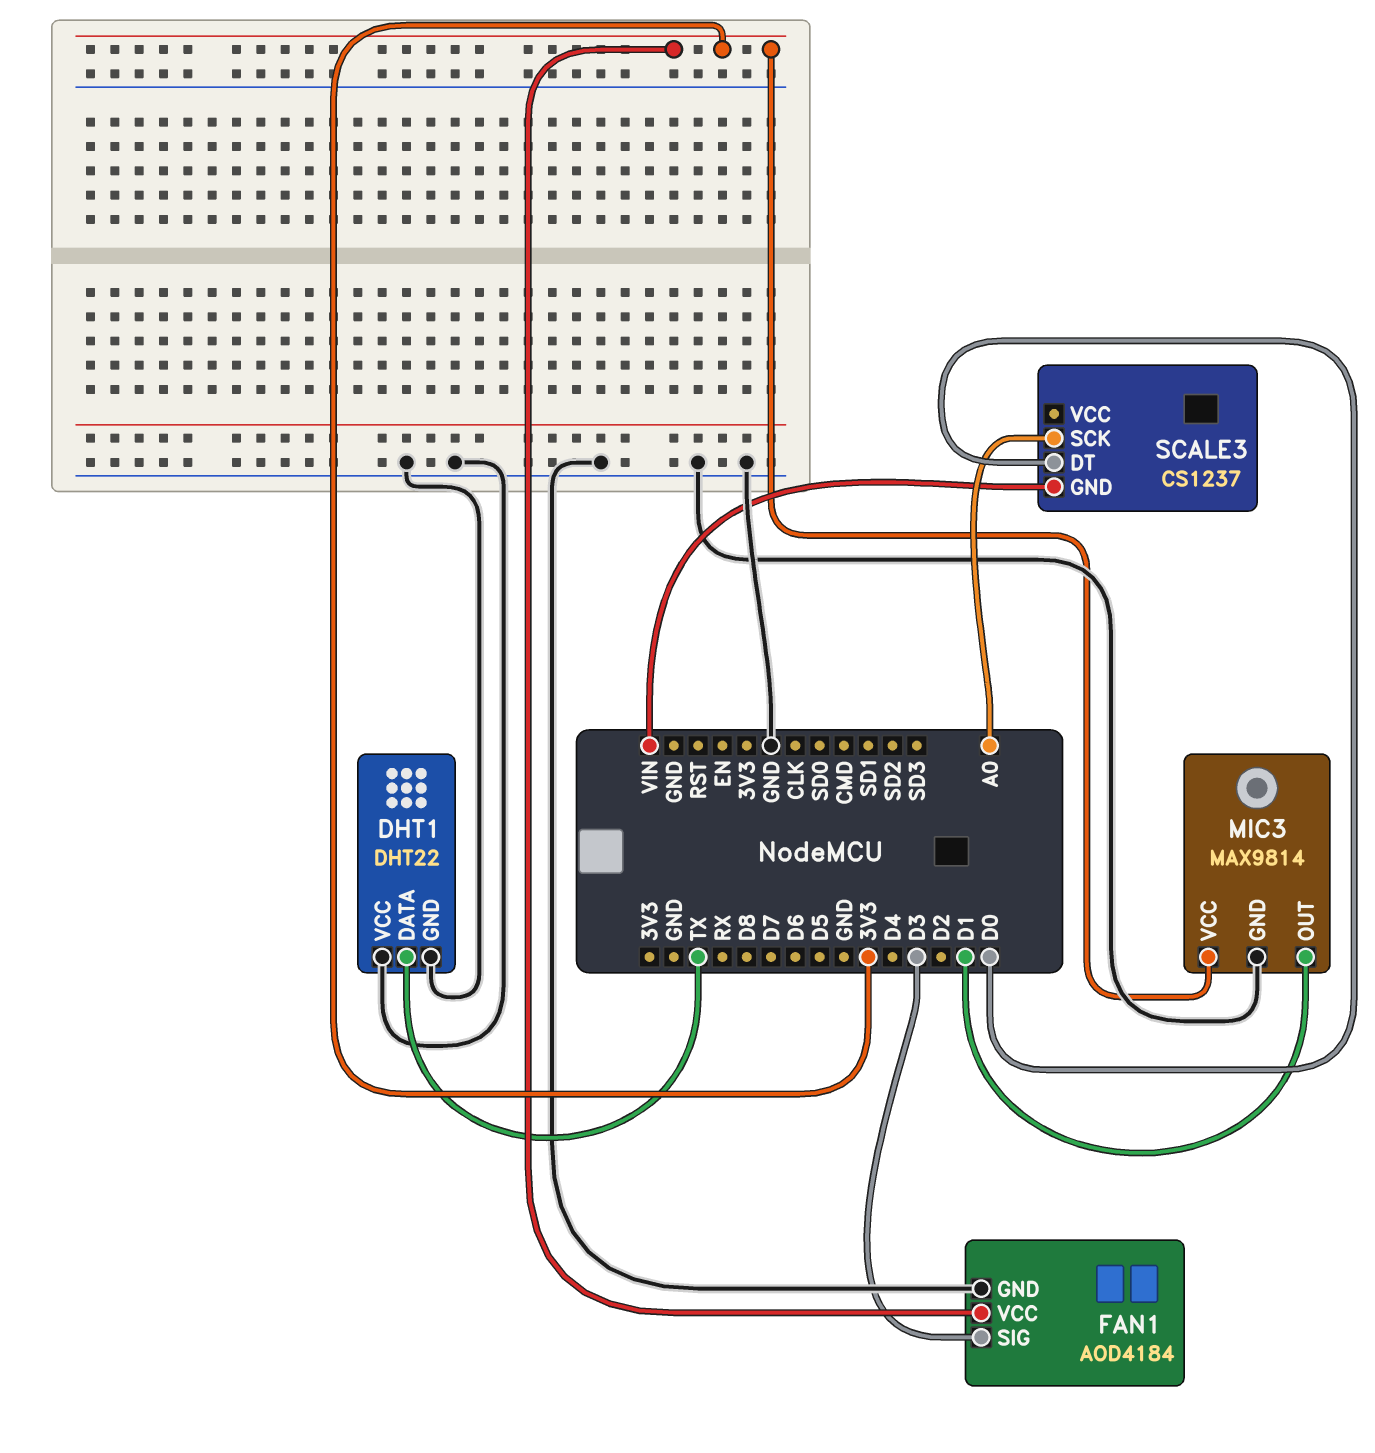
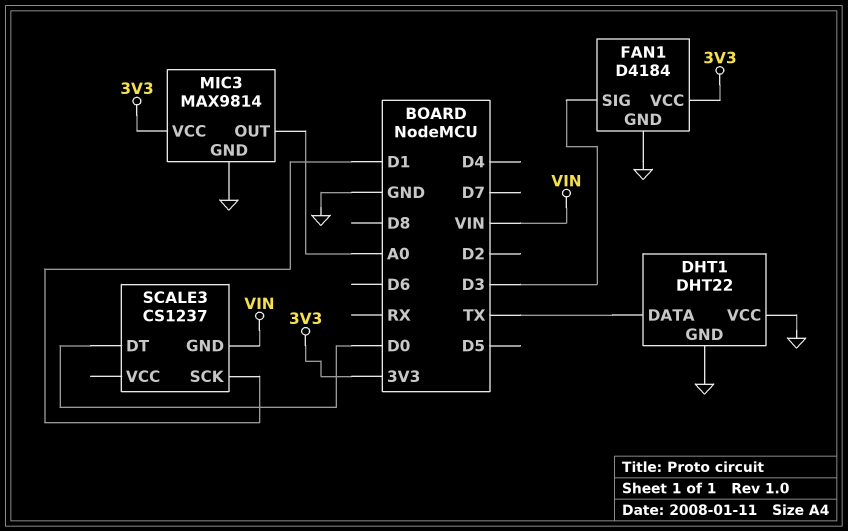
FAN1: AOD4184 -> D4184
MIC3 pin OUT: D1 -> A0
SCALE3 pin SCK: A0 -> D1

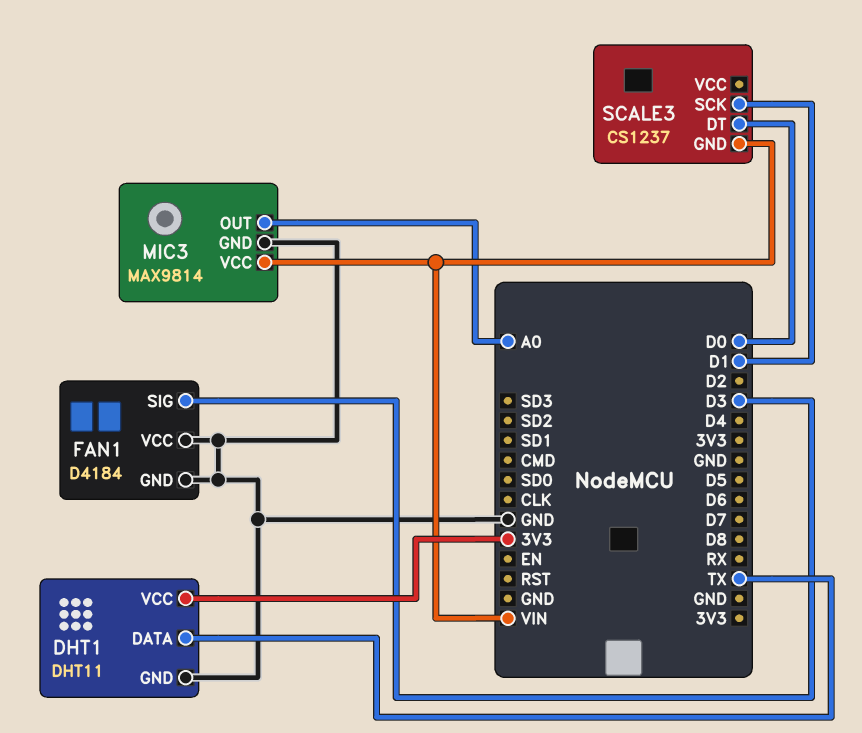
DHT1: DHT22 -> DHT11
DHT1 pin VCC: GND -> 3V3
FAN1 pin VCC: 3V3 -> GND
MIC3 pin VCC: 3V3 -> VIN

